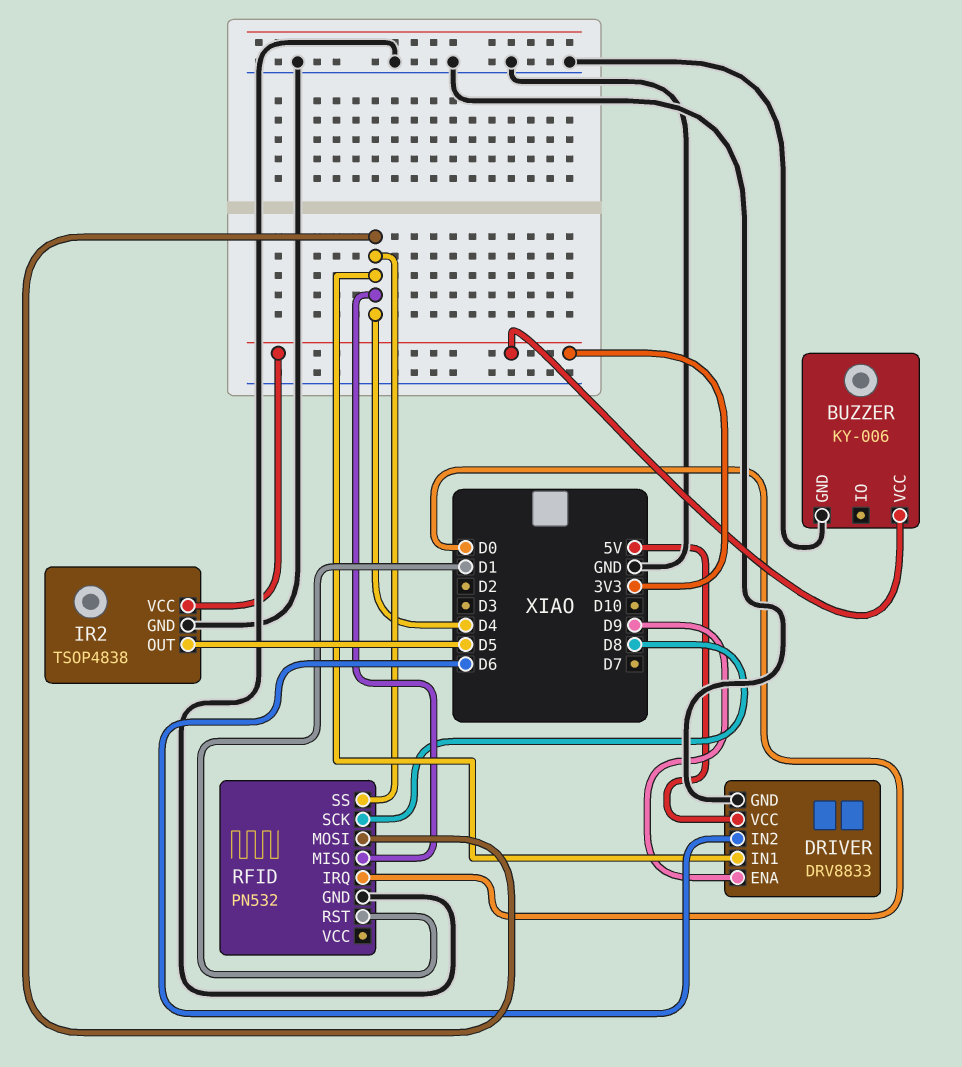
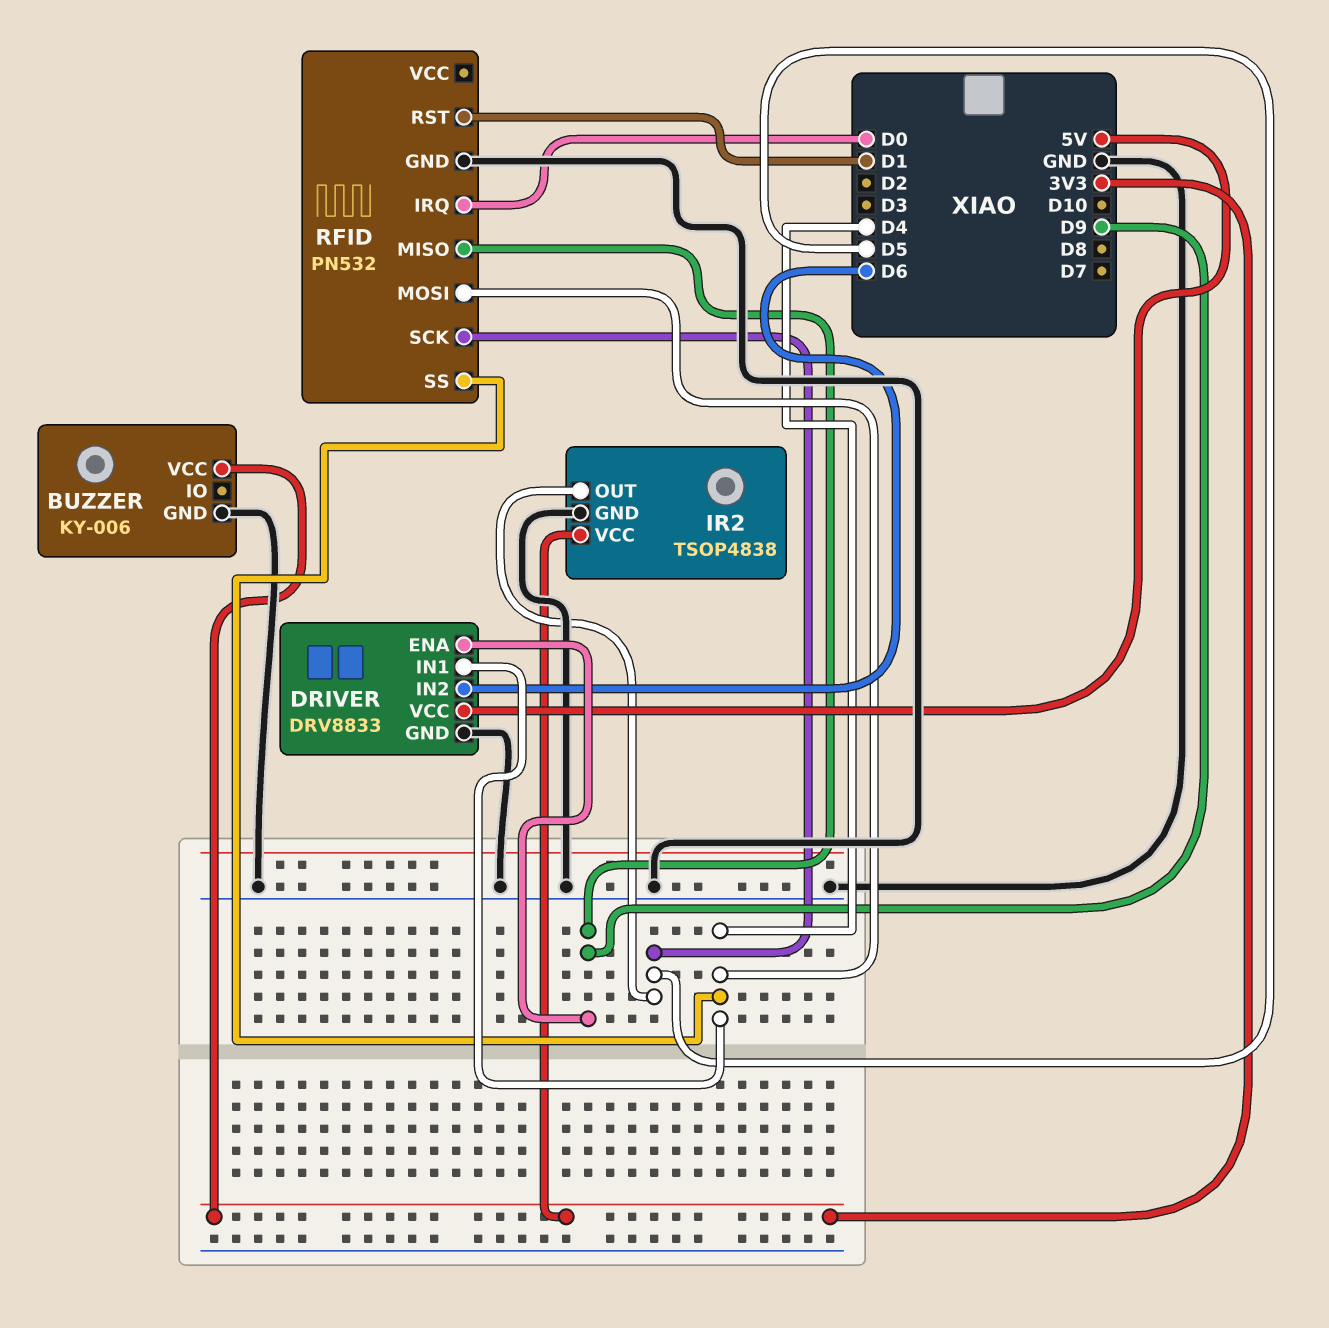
RFID pin MISO: D4 -> D9
RFID pin SCK: D8 -> D5

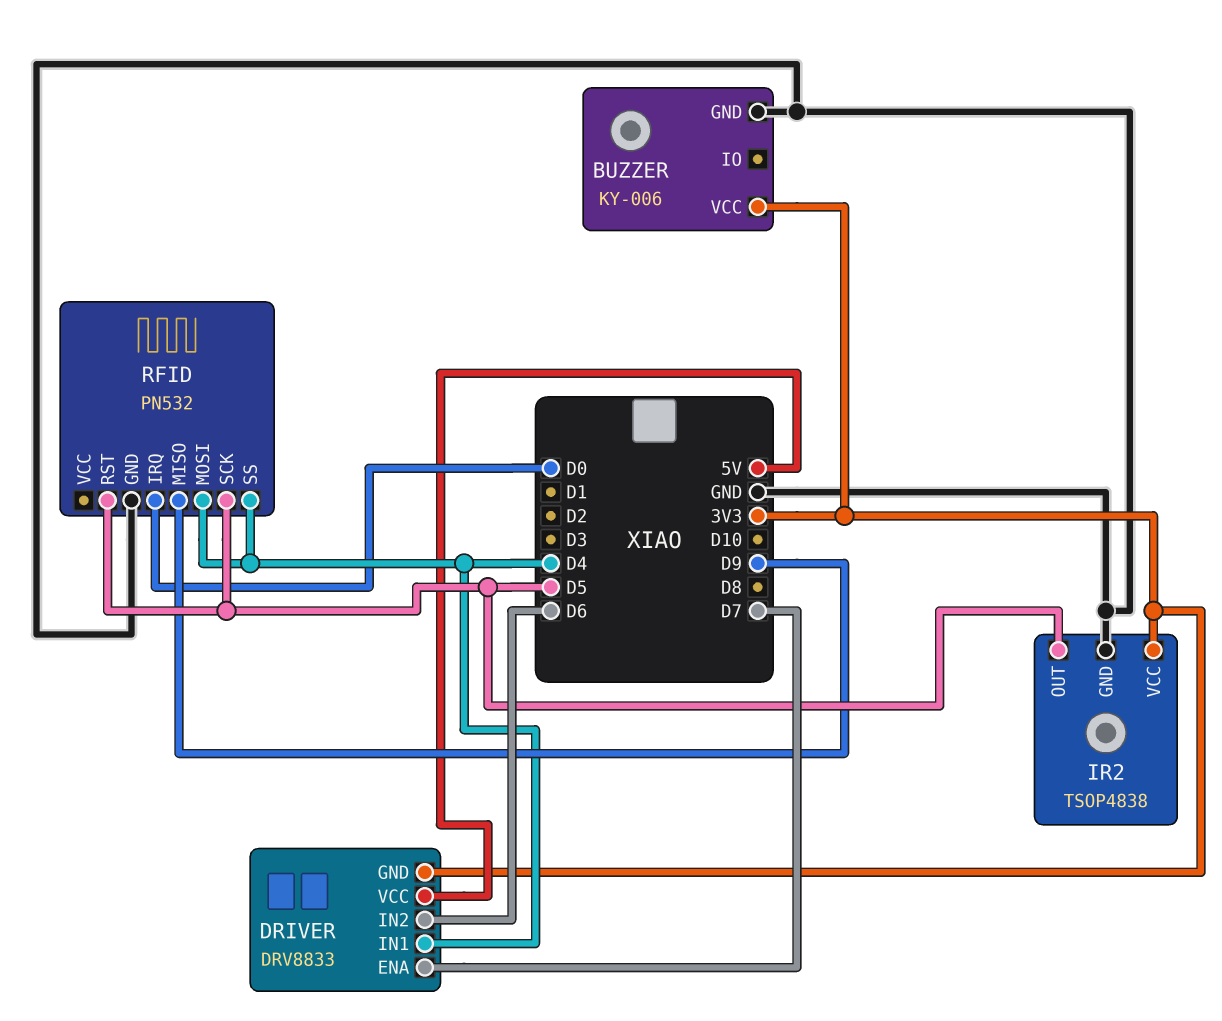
DRIVER pin ENA: D9 -> D7
DRIVER pin GND: GND -> 3V3
RFID pin RST: D1 -> D5

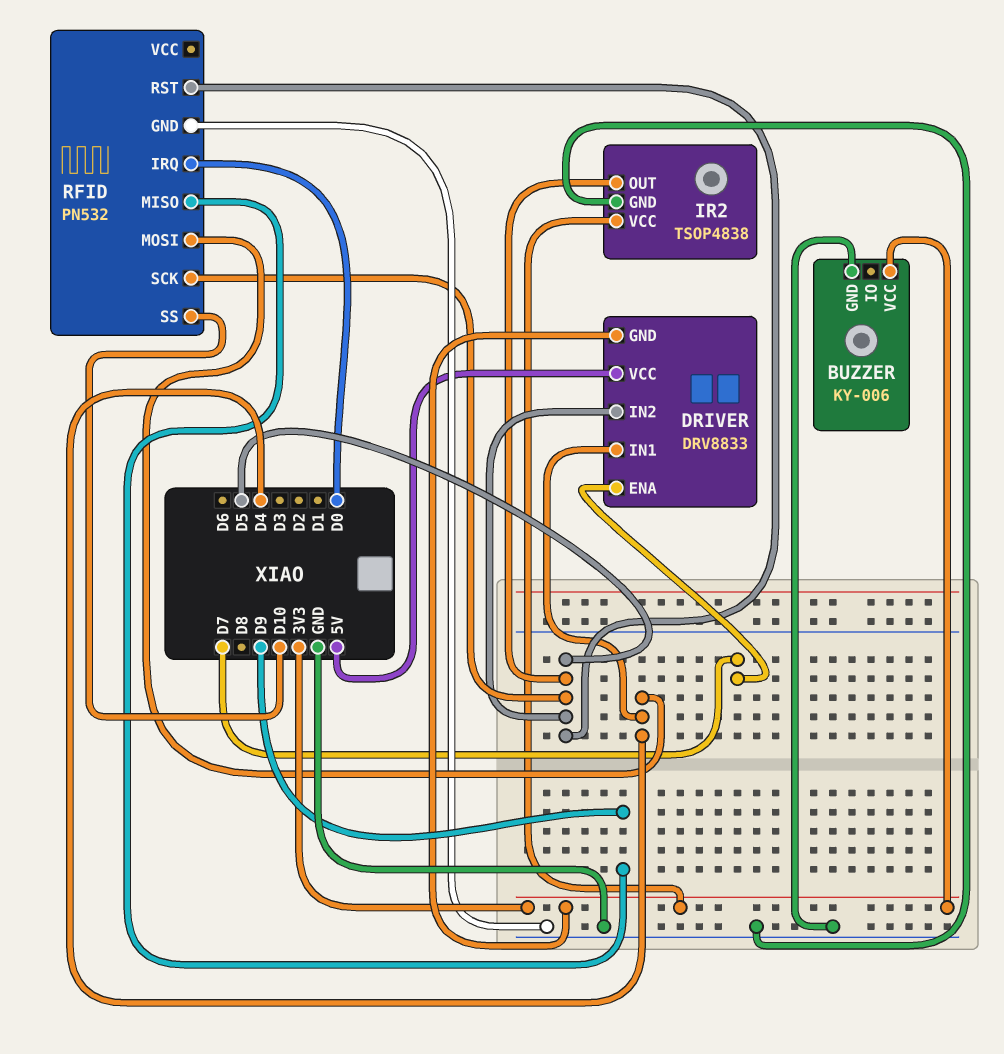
DRIVER pin IN2: D6 -> D5
RFID pin SS: D4 -> D10

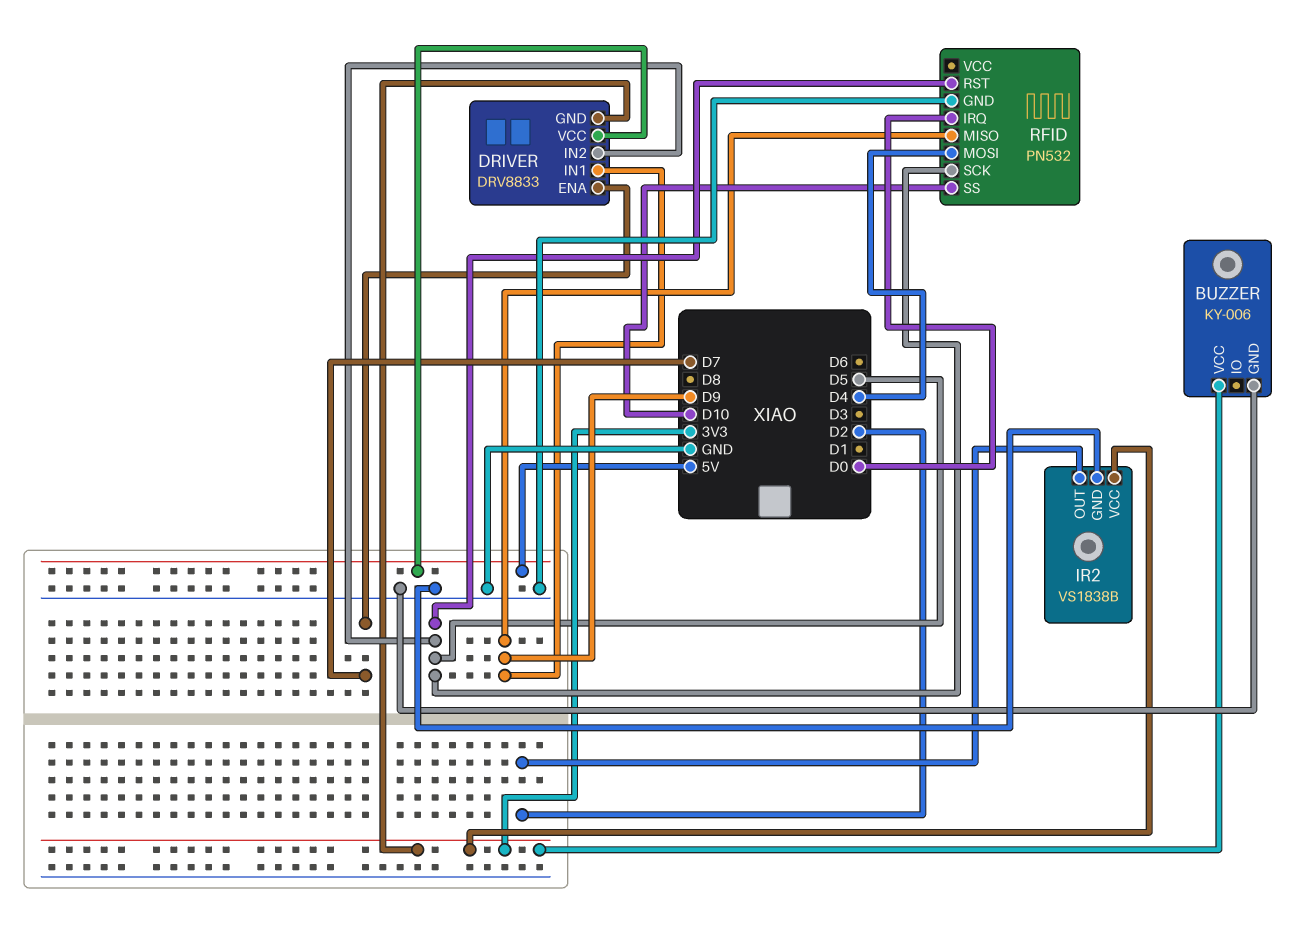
DRIVER pin IN1: D4 -> D9
IR2: TSOP4838 -> VS1838B
IR2 pin OUT: D5 -> D2

